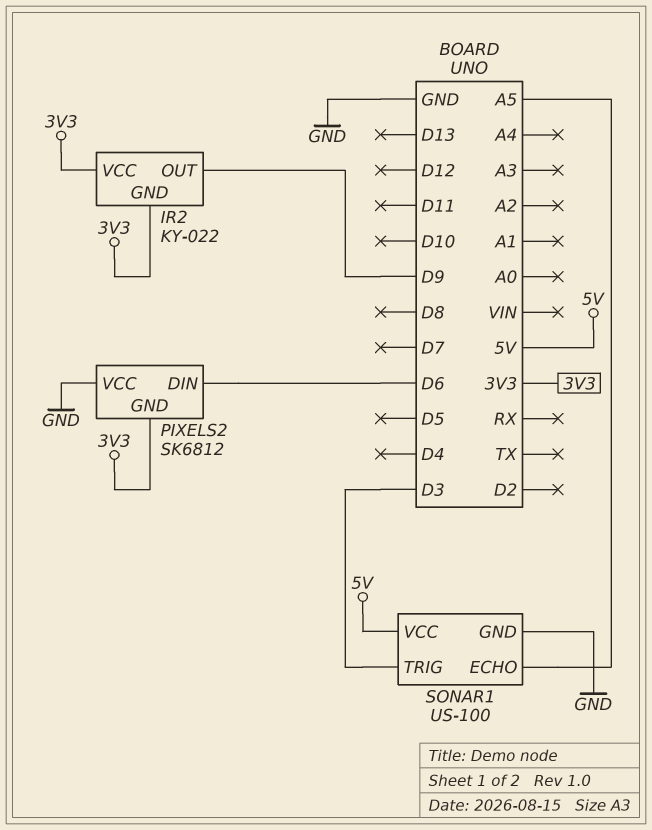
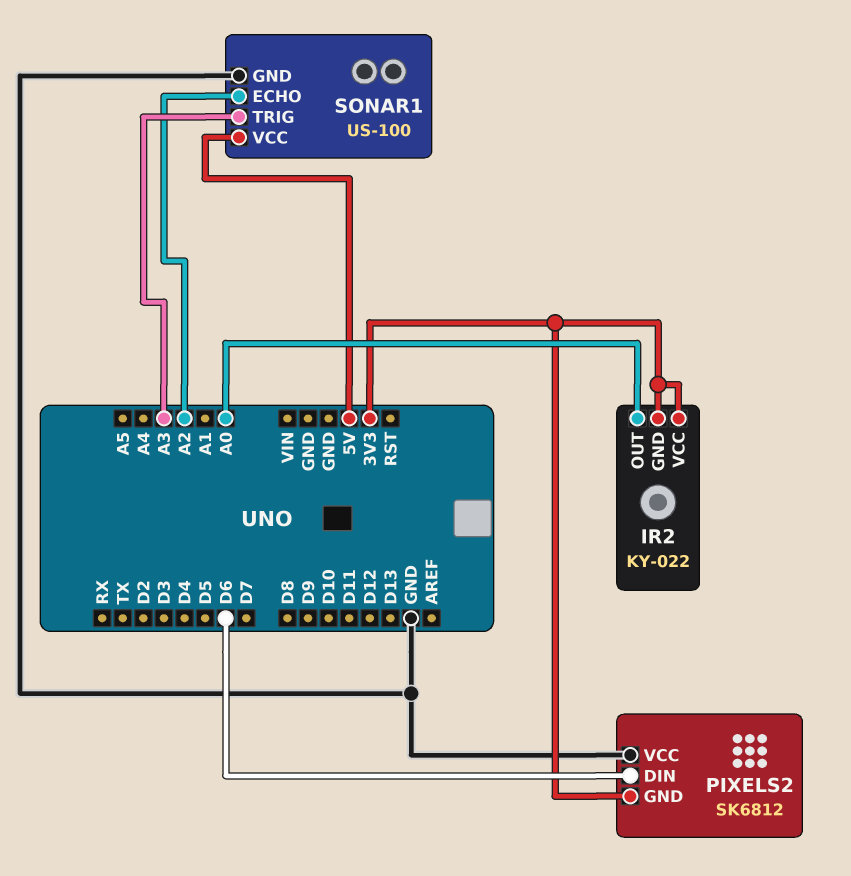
IR2 pin OUT: D9 -> A0
SONAR1 pin ECHO: A5 -> A2
SONAR1 pin TRIG: D3 -> A3

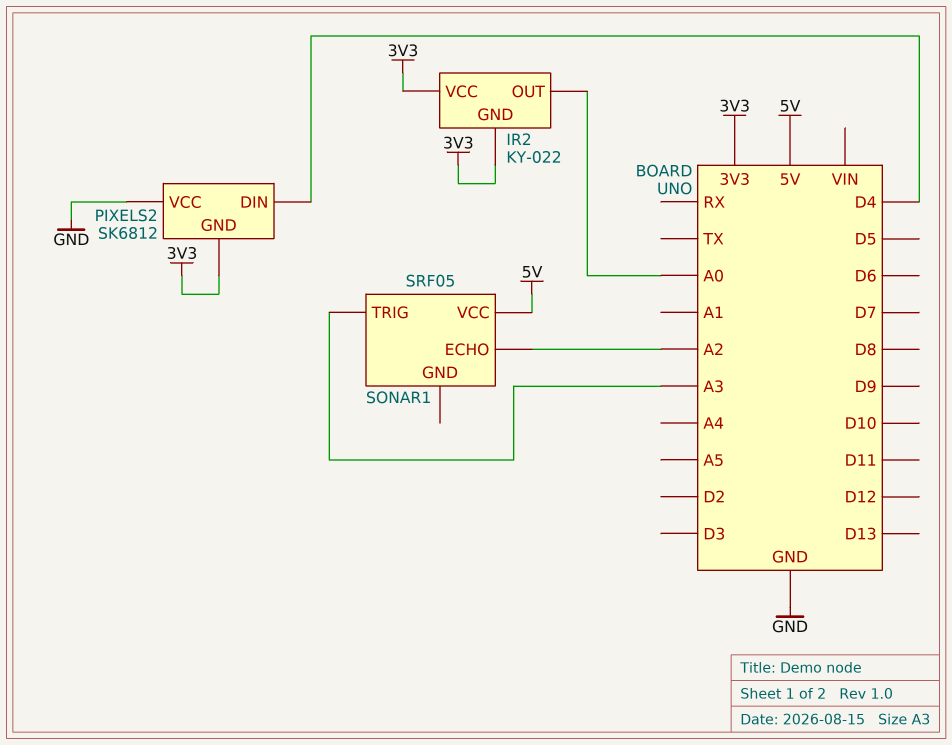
PIXELS2 pin DIN: D6 -> D4
SONAR1: US-100 -> SRF05
SONAR1 pin GND: GND -> none

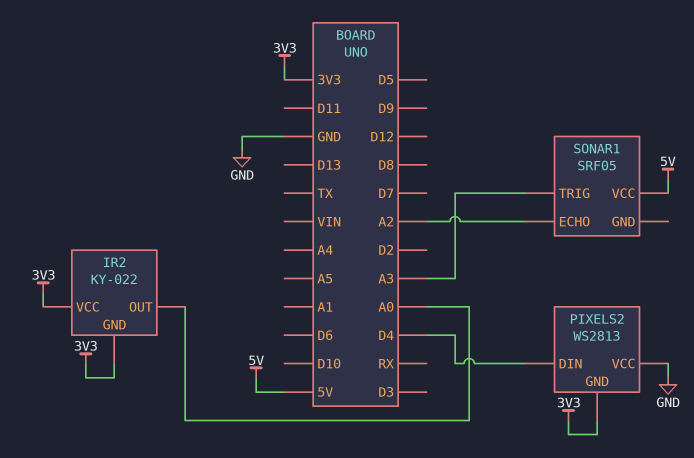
PIXELS2: SK6812 -> WS2813

